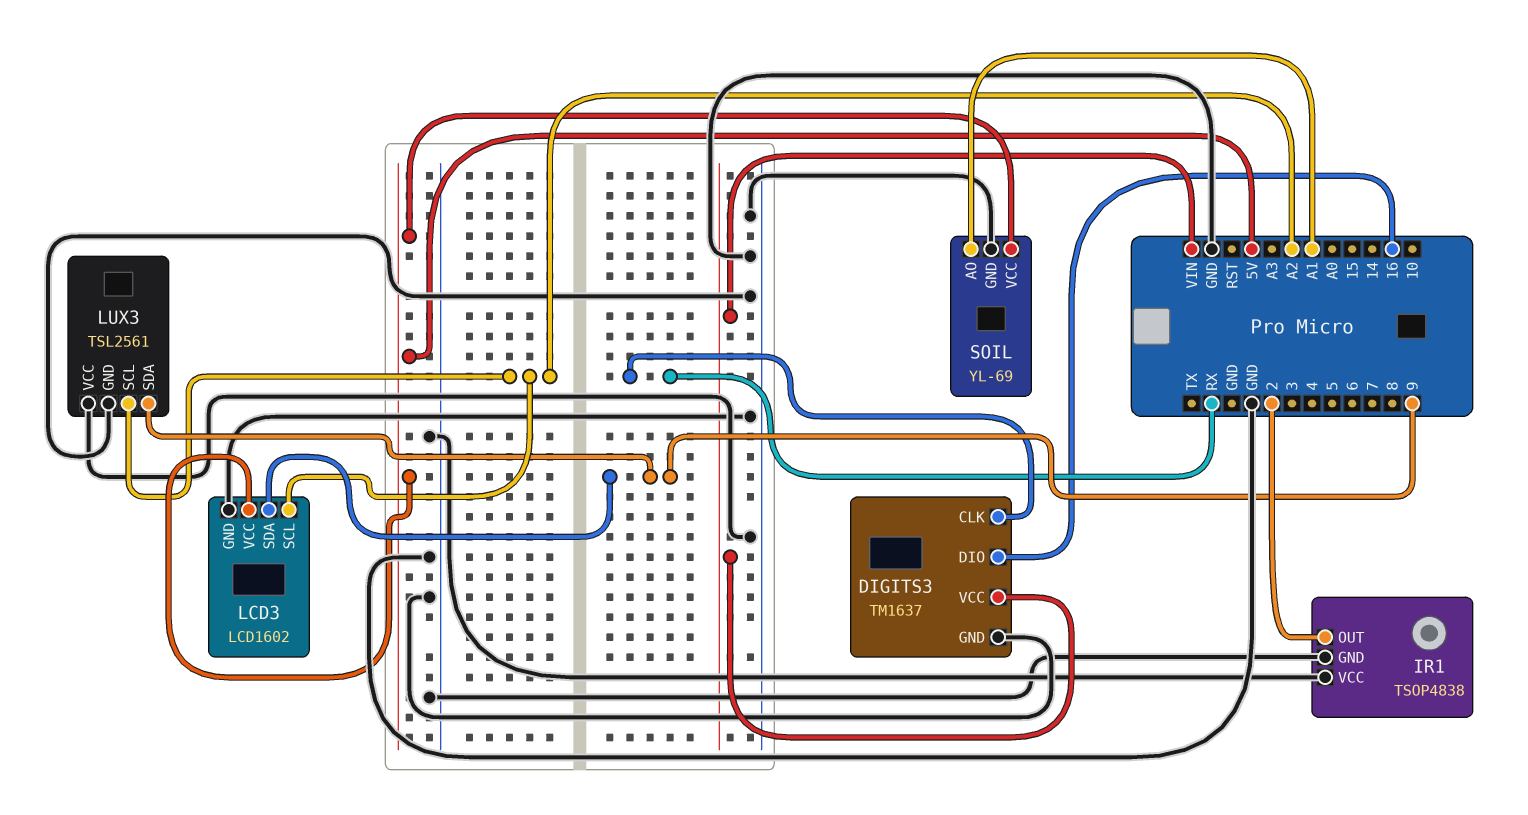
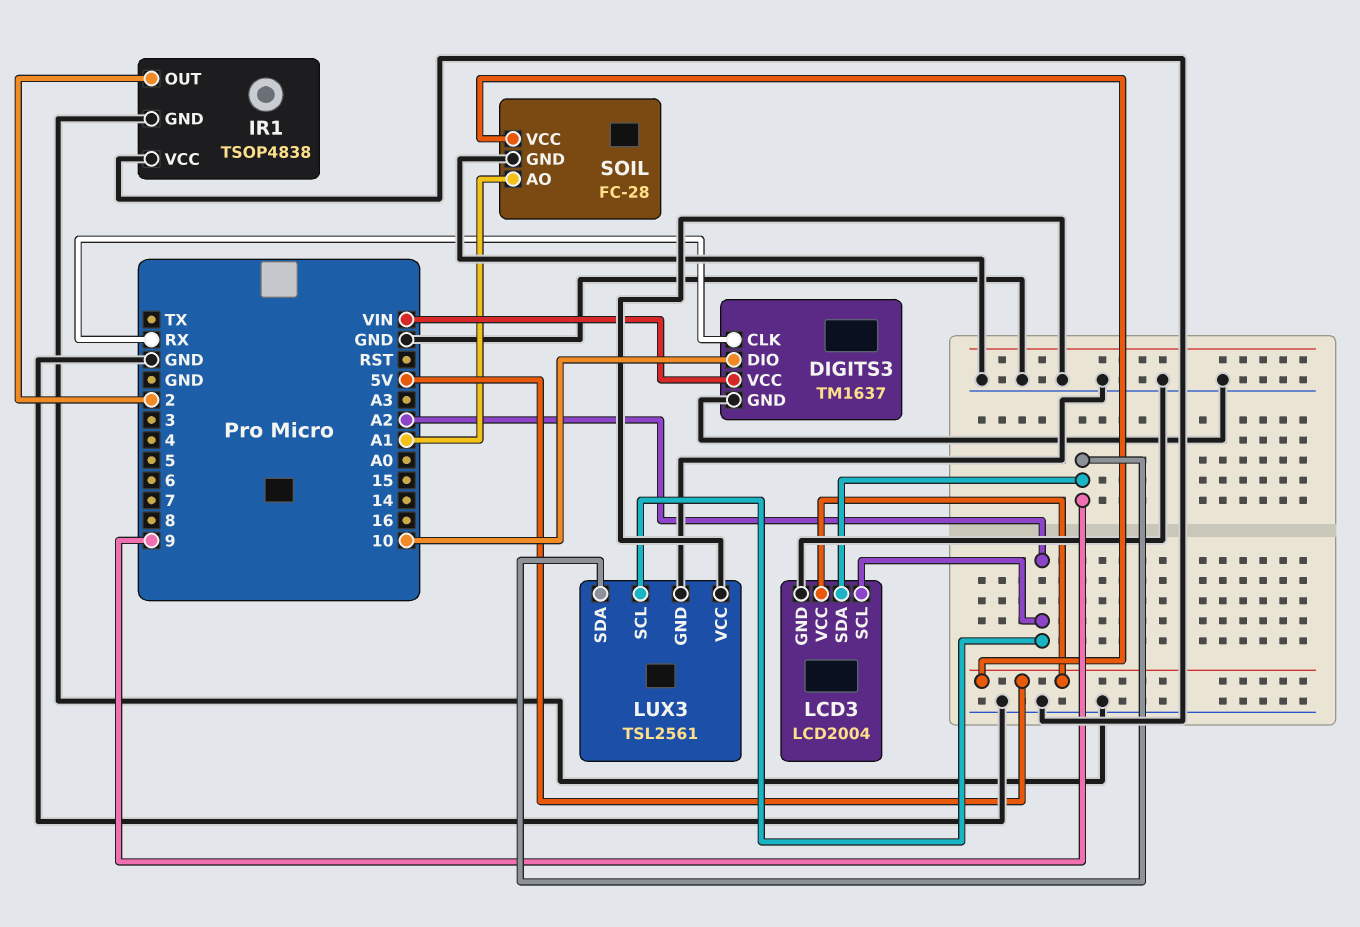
DIGITS3 pin DIO: 16 -> 10
LCD3: LCD1602 -> LCD2004
SOIL: YL-69 -> FC-28

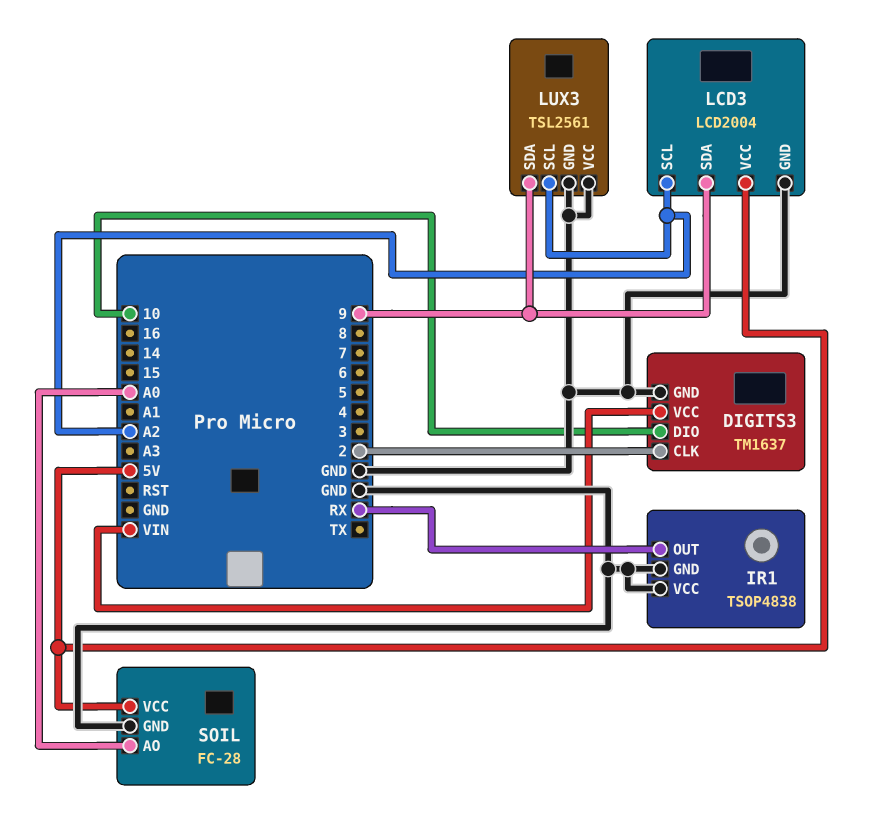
DIGITS3 pin CLK: RX -> 2
IR1 pin OUT: 2 -> RX
SOIL pin AO: A1 -> A0

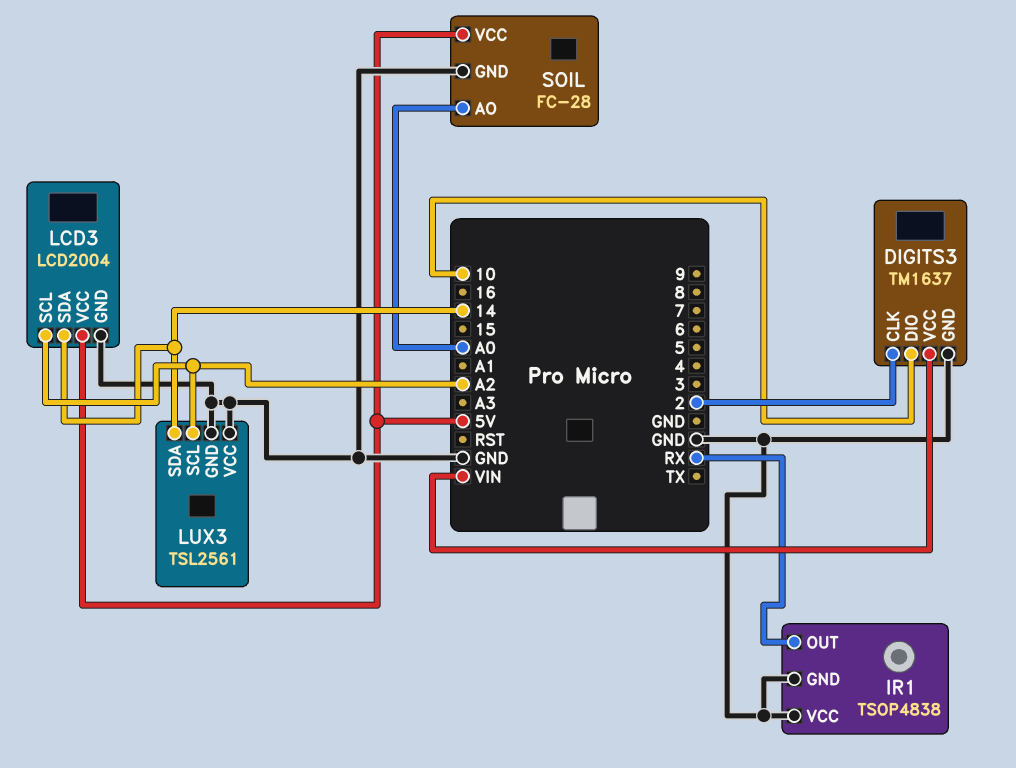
LCD3 pin SDA: 9 -> 14
LUX3 pin SDA: 9 -> 14

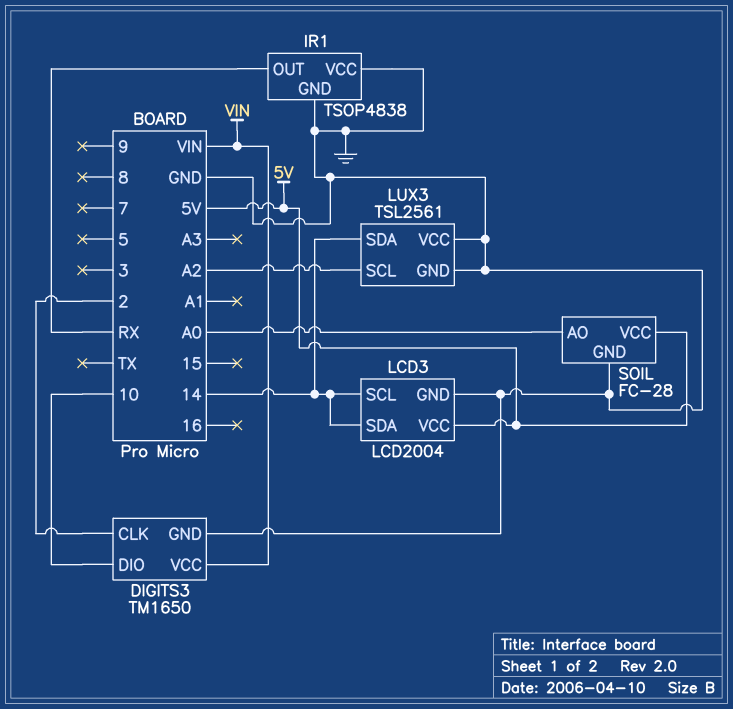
DIGITS3: TM1637 -> TM1650
LCD3 pin SCL: A2 -> 14

